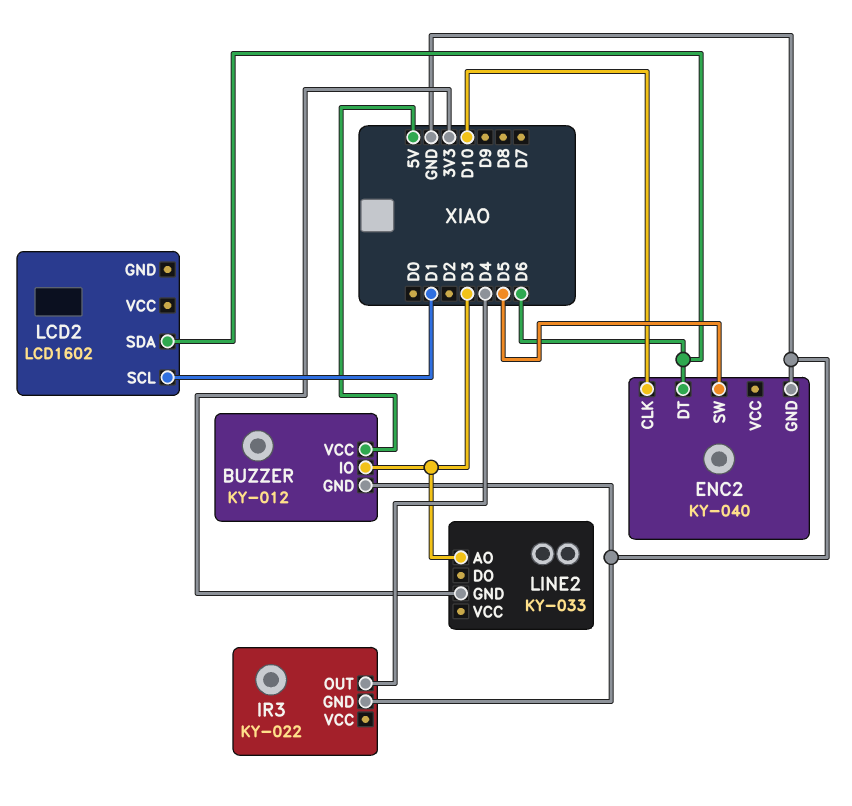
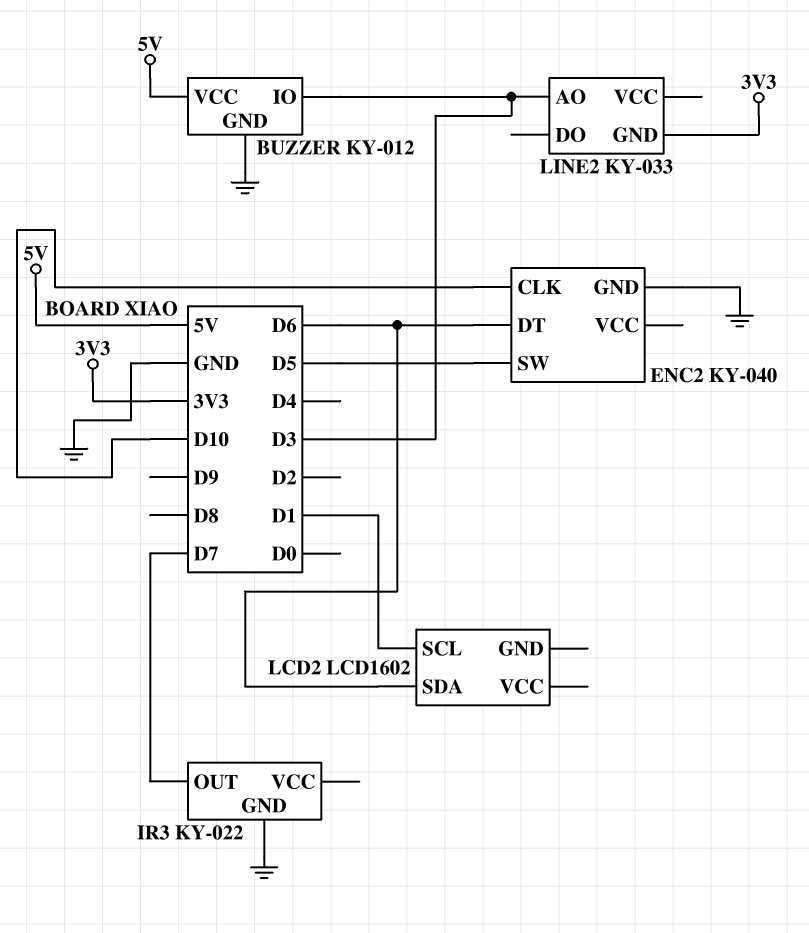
IR3 pin OUT: D4 -> D7

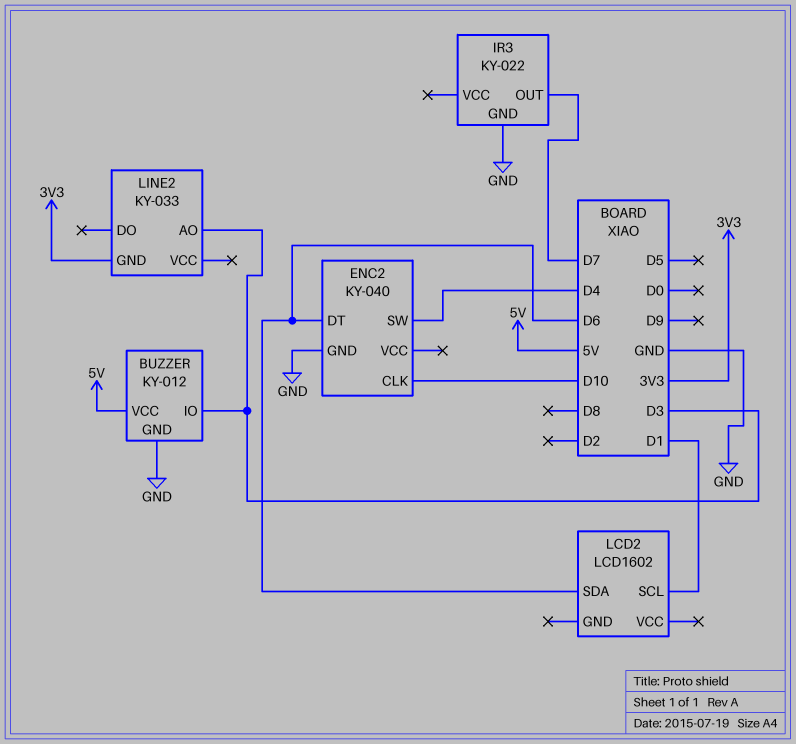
ENC2 pin SW: D5 -> D4

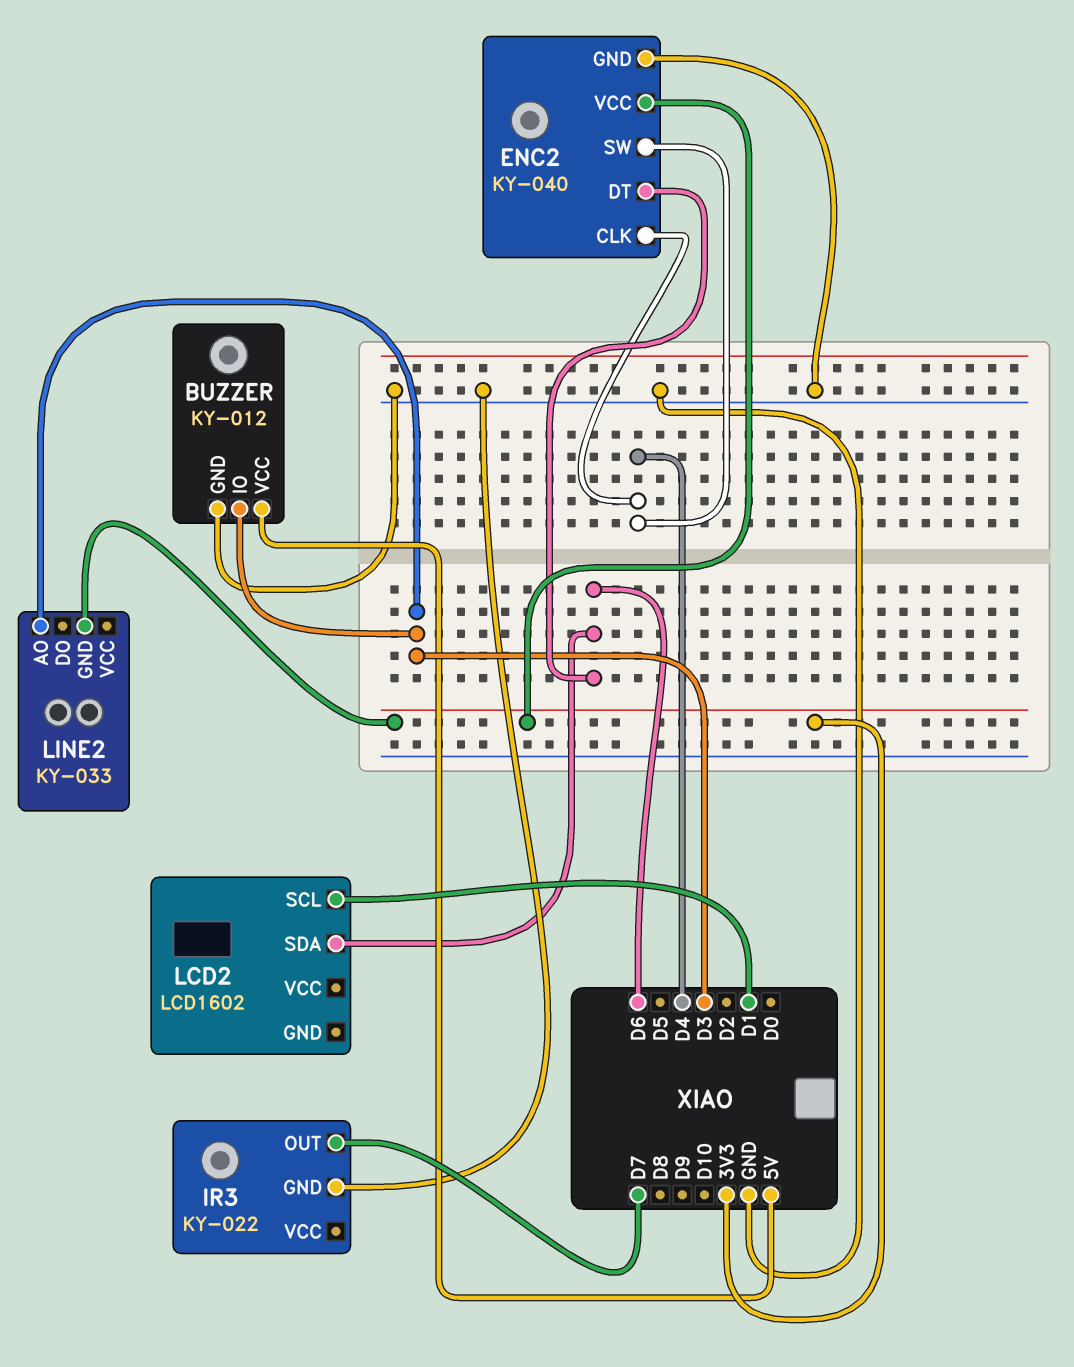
ENC2 pin CLK: D10 -> D4
ENC2 pin VCC: none -> 3V3

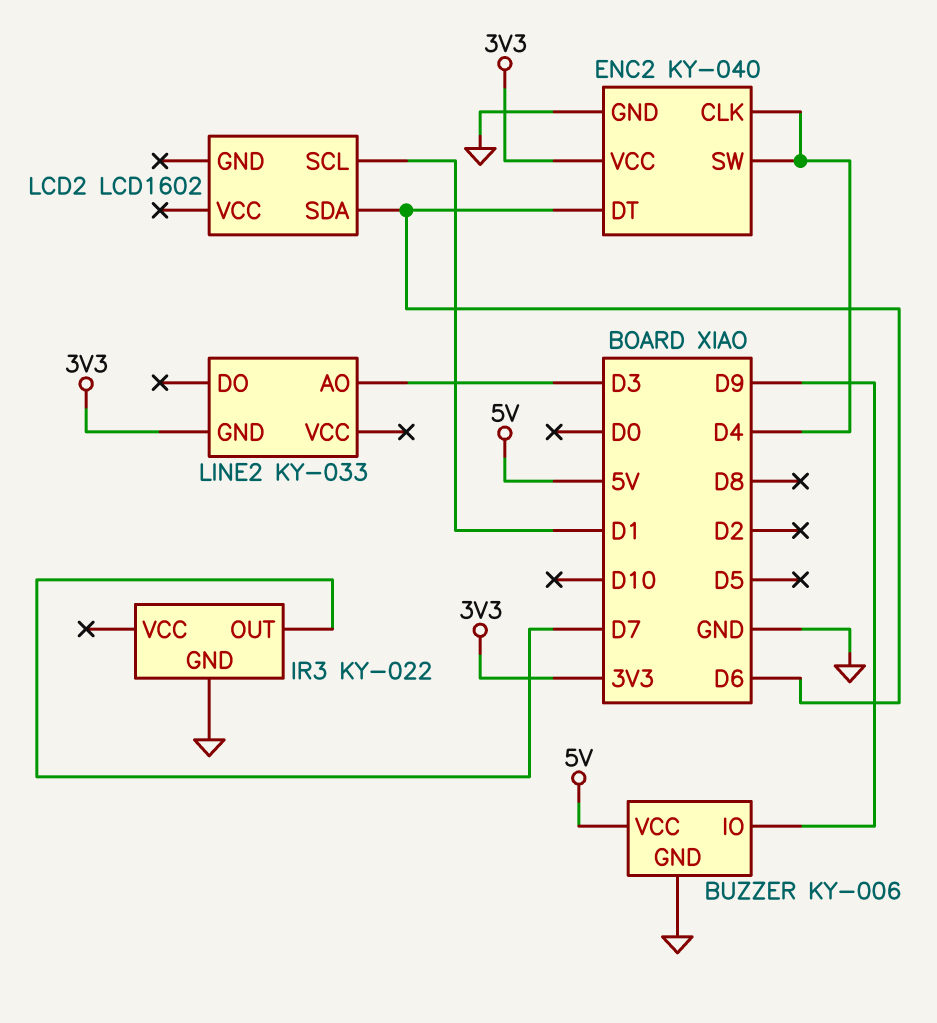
BUZZER: KY-012 -> KY-006
BUZZER pin IO: D3 -> D9

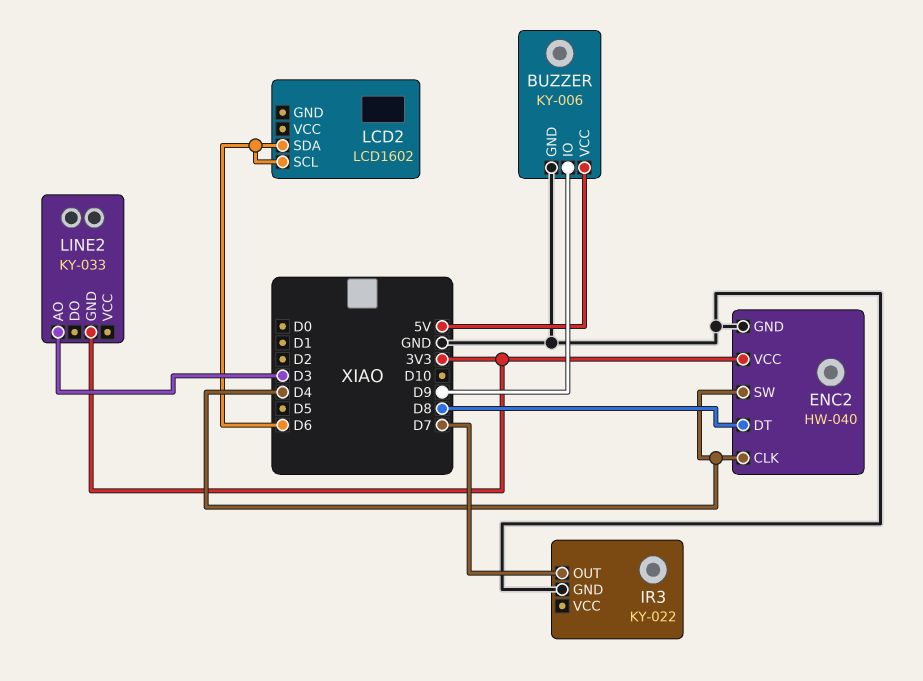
ENC2: KY-040 -> HW-040
ENC2 pin DT: D6 -> D8
LCD2 pin SCL: D1 -> D6

